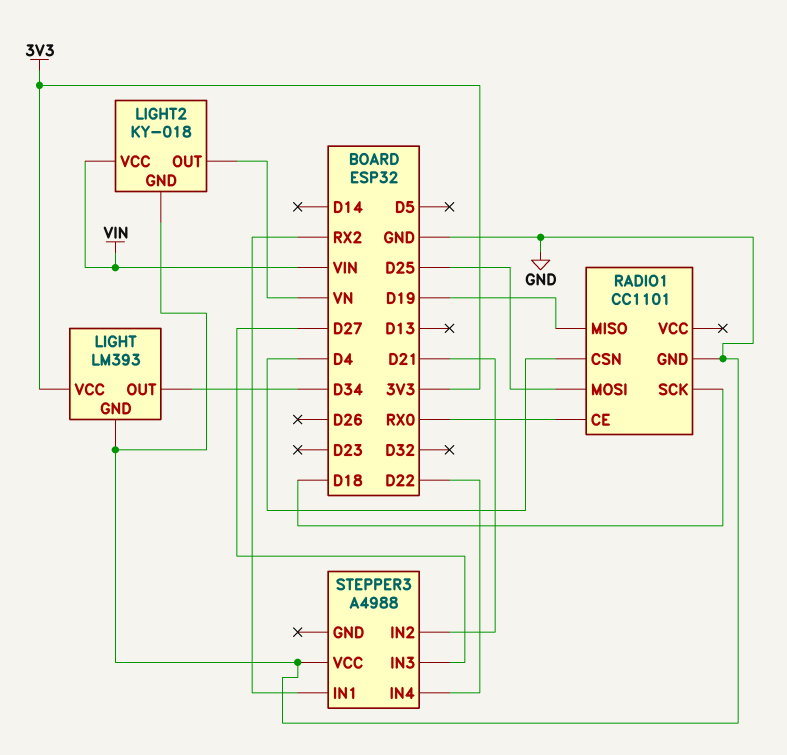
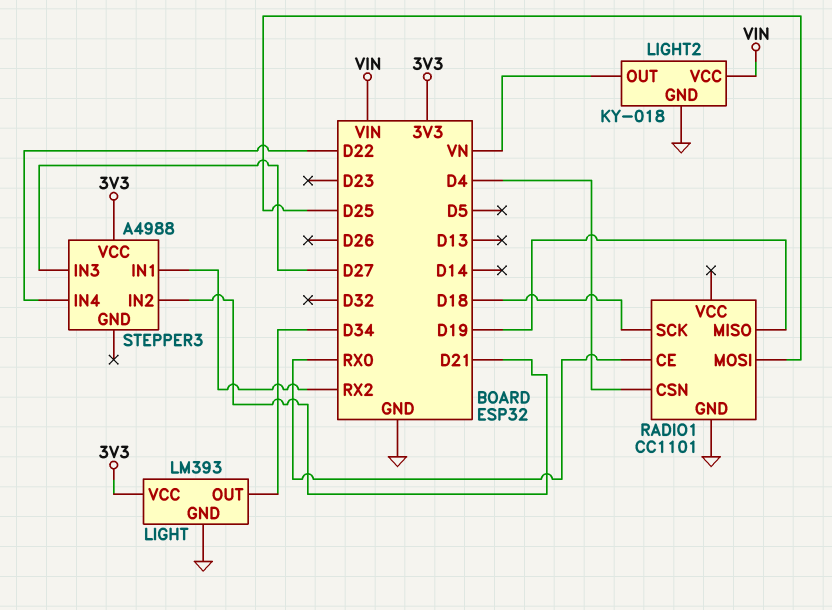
STEPPER3 pin VCC: GND -> 3V3

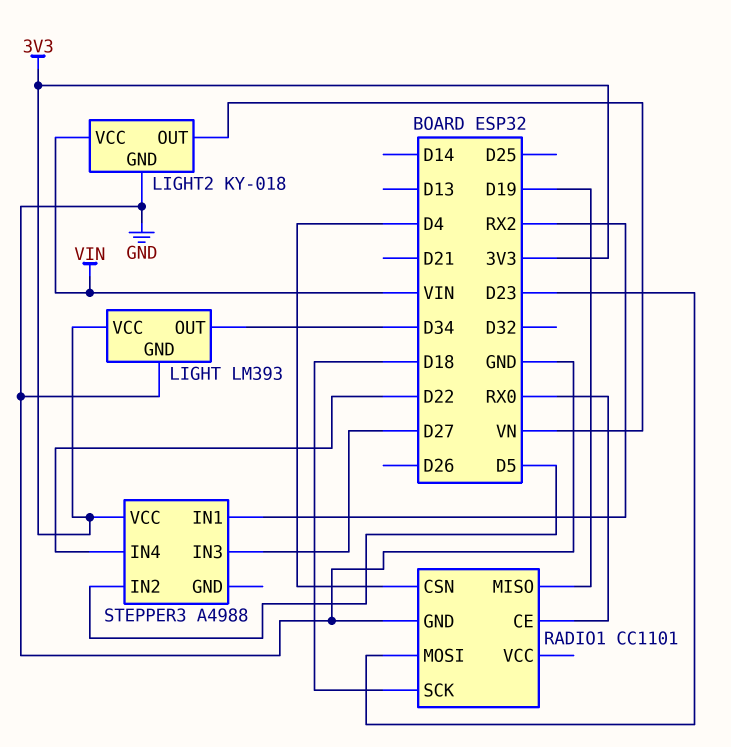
RADIO1 pin MOSI: D25 -> D23
STEPPER3 pin IN2: D21 -> D5

